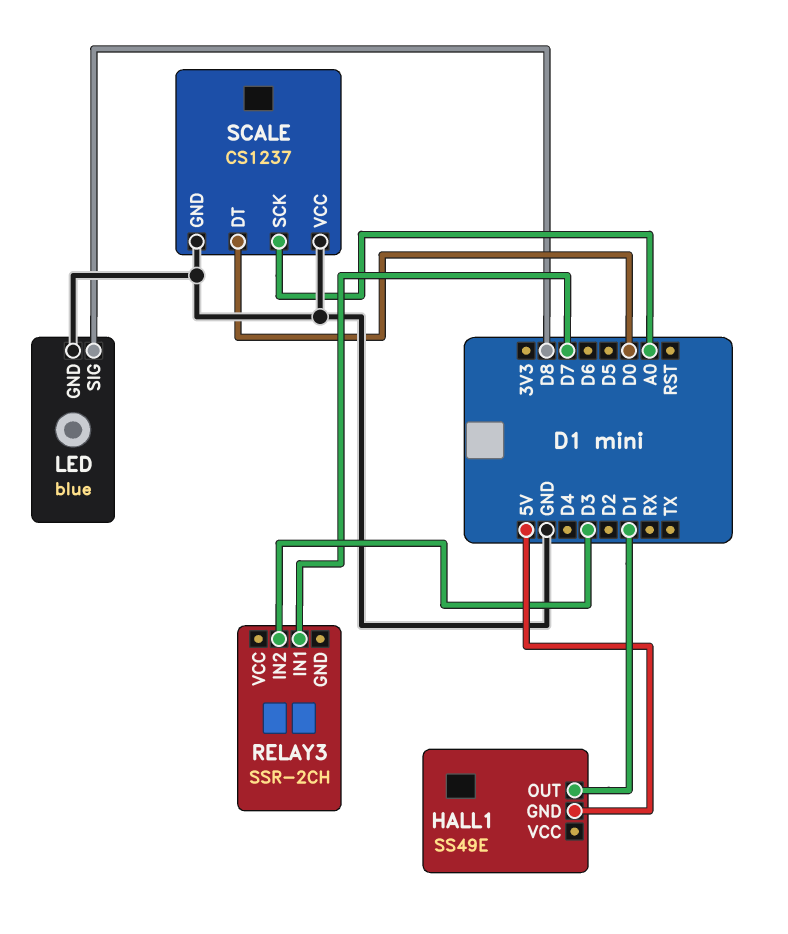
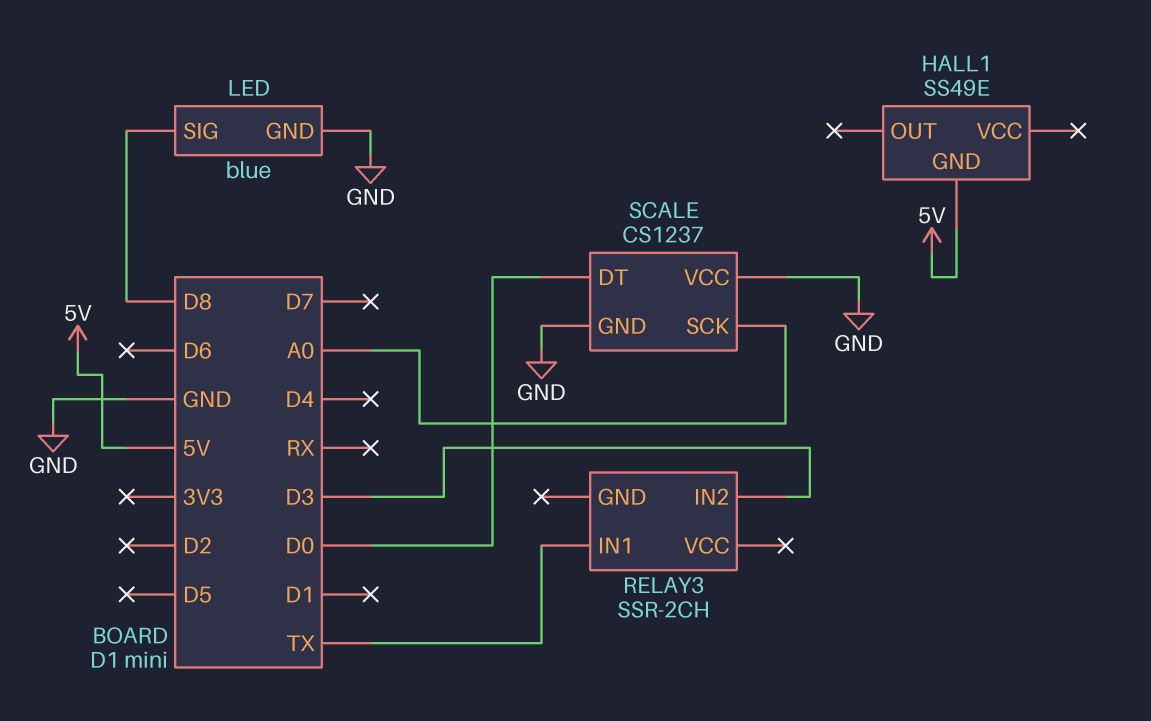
HALL1 pin OUT: D1 -> none
RELAY3 pin IN1: D7 -> TX

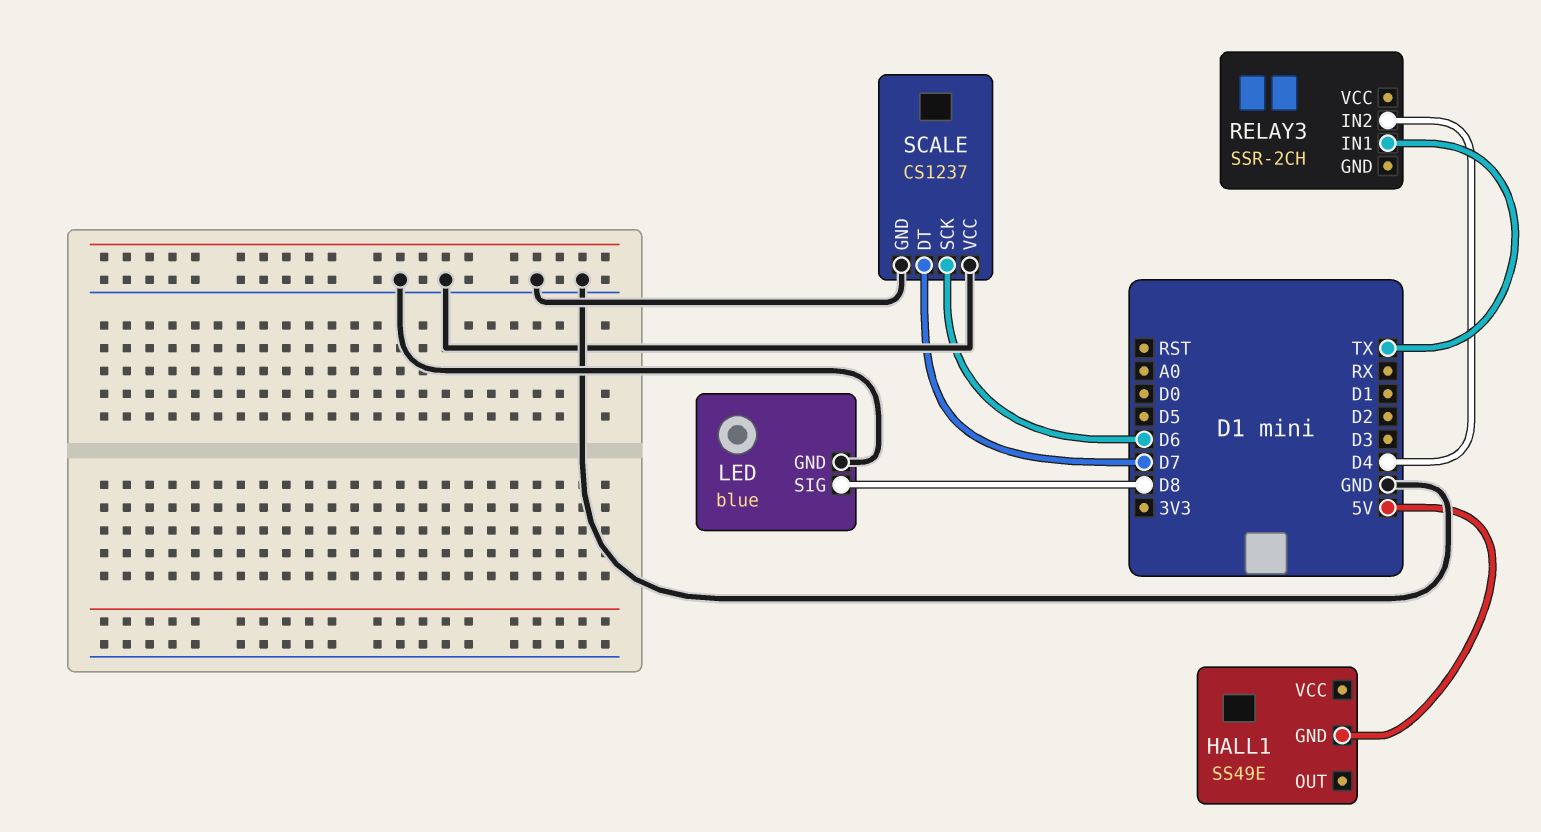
RELAY3 pin IN2: D3 -> D4
SCALE pin DT: D0 -> D7
SCALE pin SCK: A0 -> D6

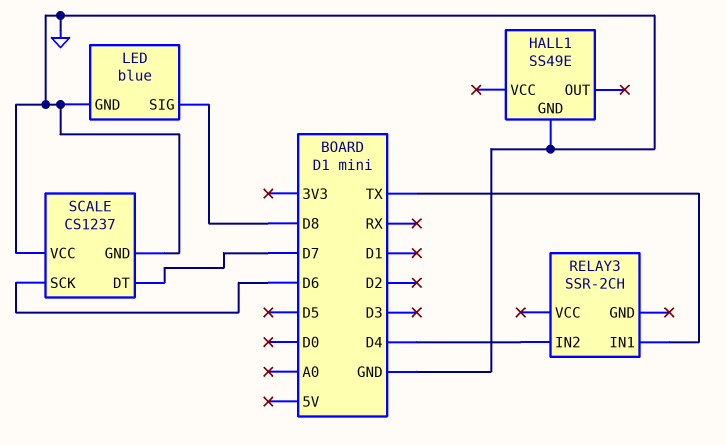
HALL1 pin GND: 5V -> GND

